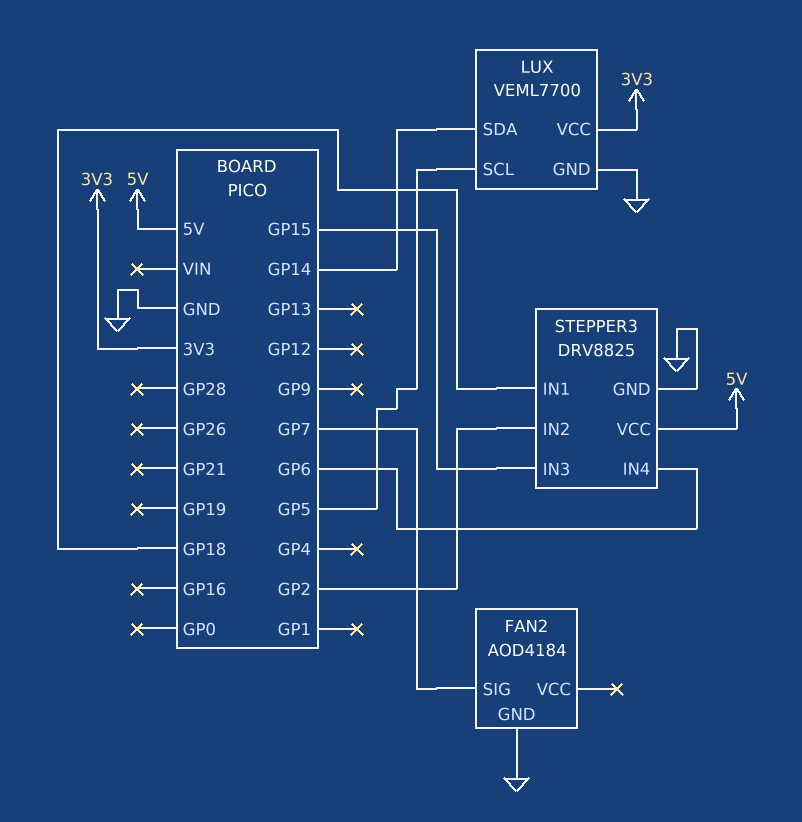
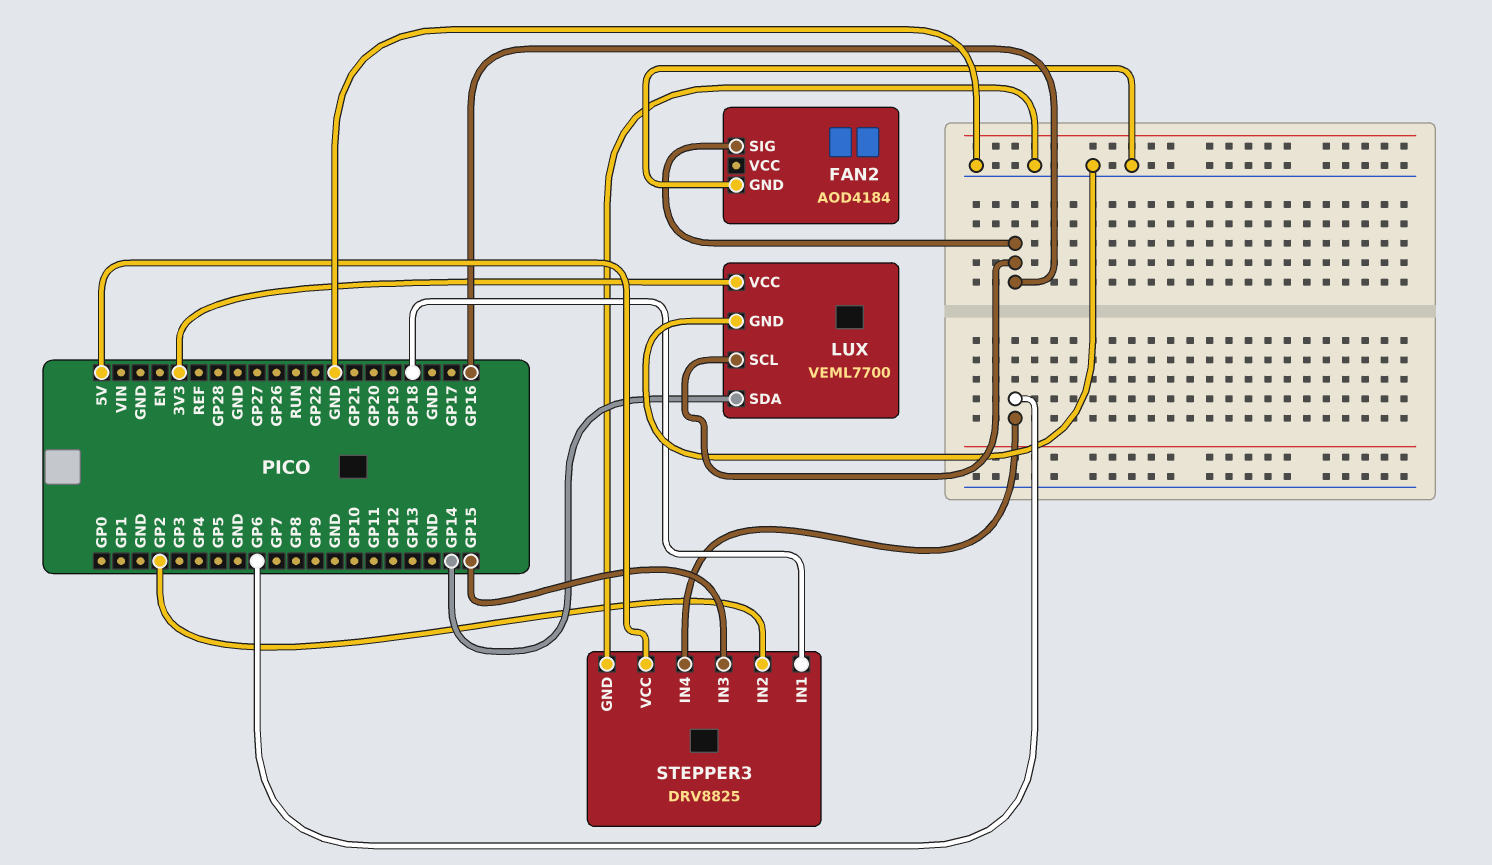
FAN2 pin SIG: GP7 -> GP16
LUX pin SCL: GP5 -> GP16

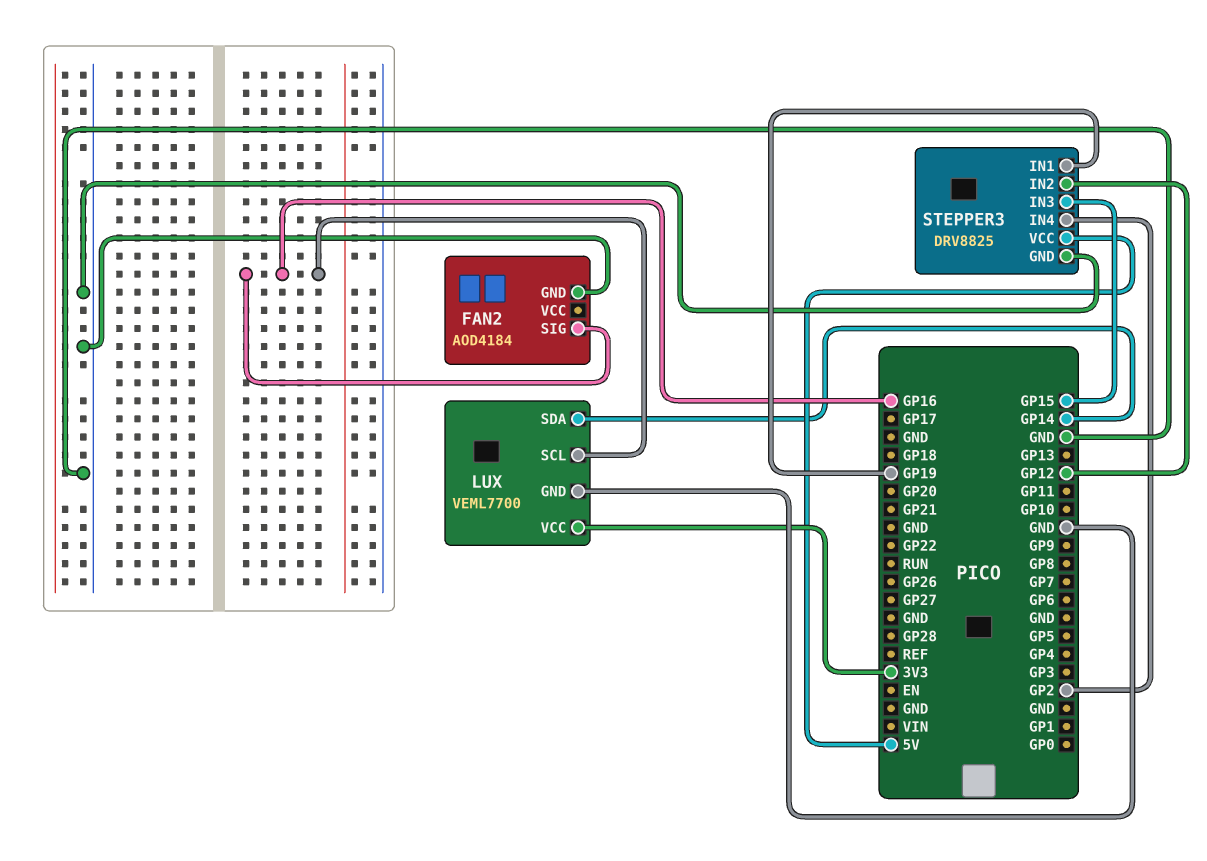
STEPPER3 pin IN1: GP18 -> GP19
STEPPER3 pin IN2: GP2 -> GP12
STEPPER3 pin IN4: GP6 -> GP2

